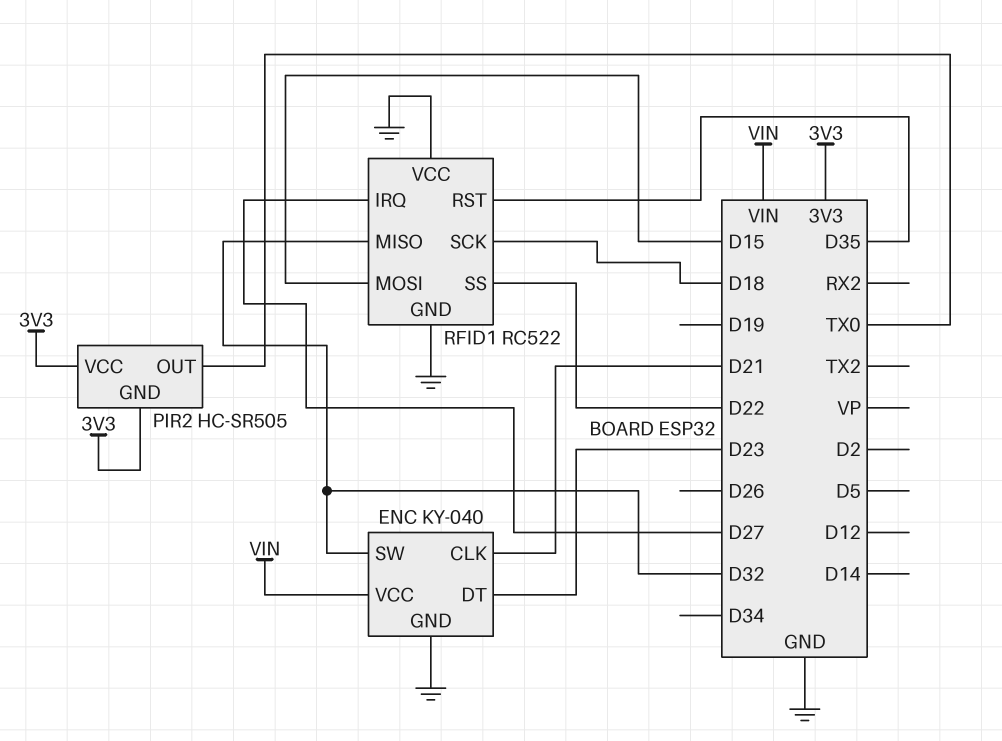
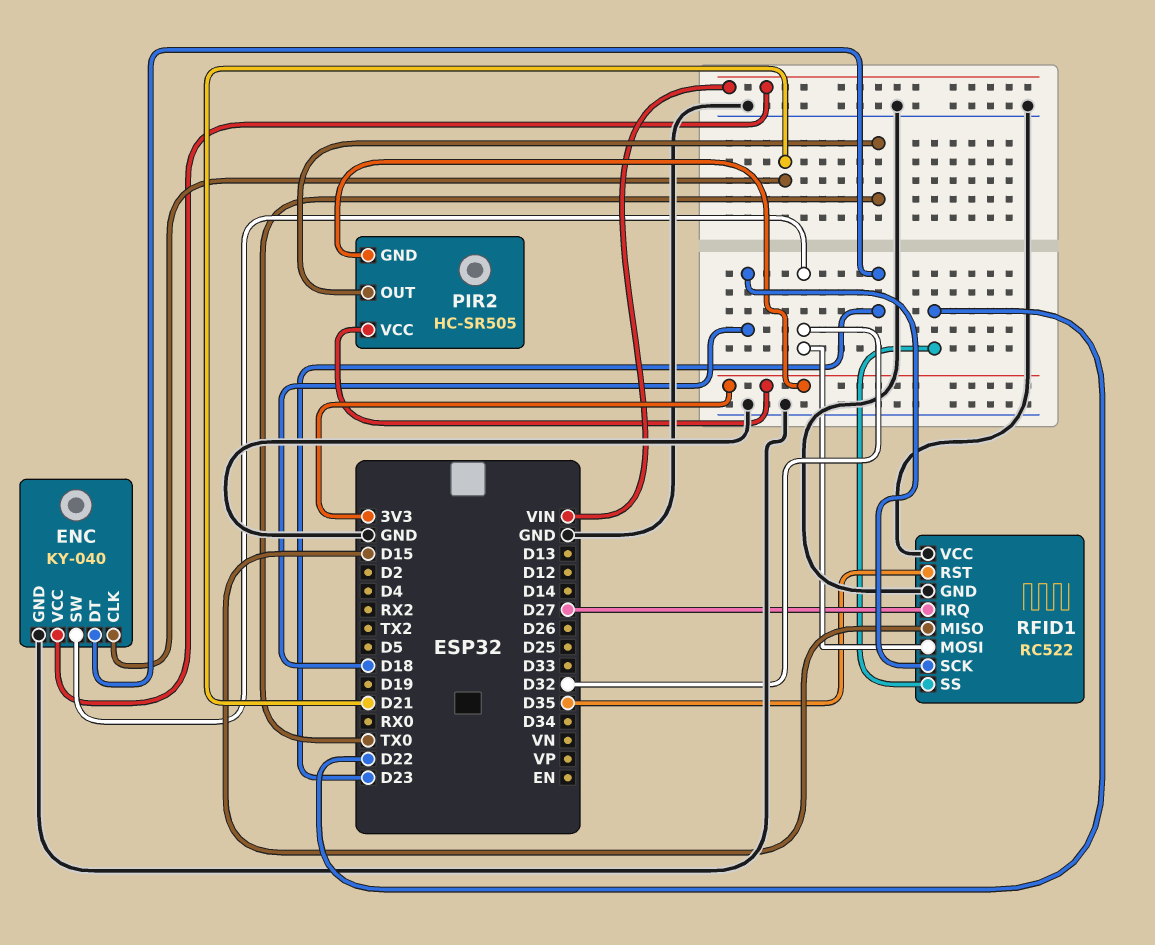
RFID1 pin MISO: D32 -> D15
RFID1 pin MOSI: D15 -> D32

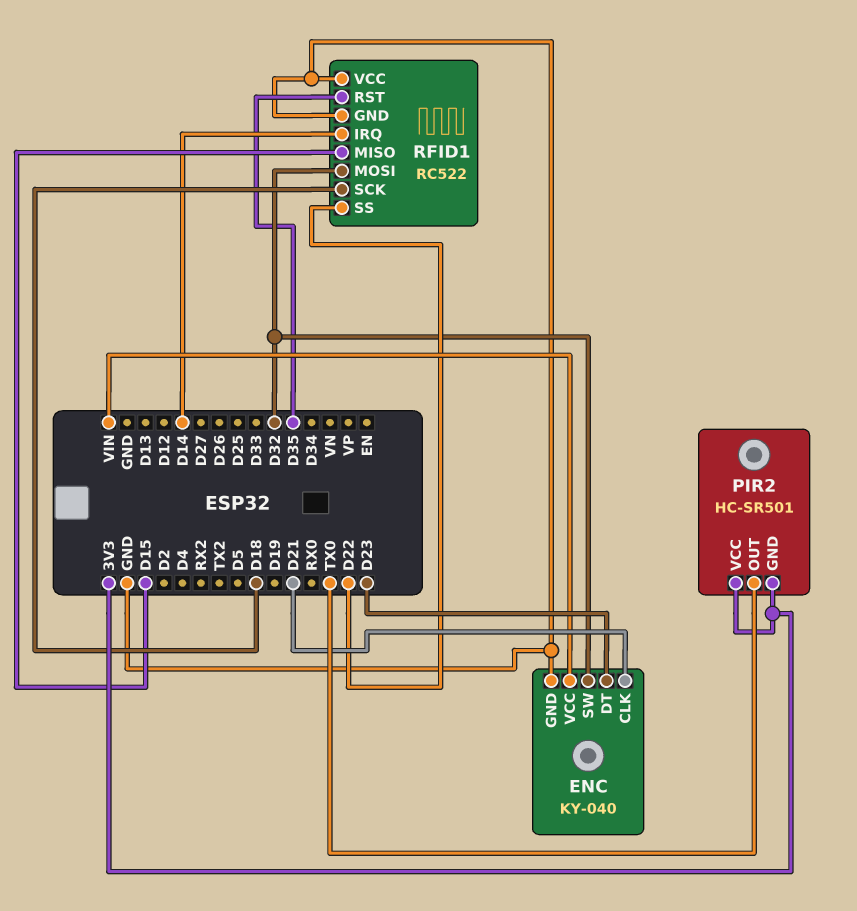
PIR2: HC-SR505 -> HC-SR501
RFID1 pin IRQ: D27 -> D14

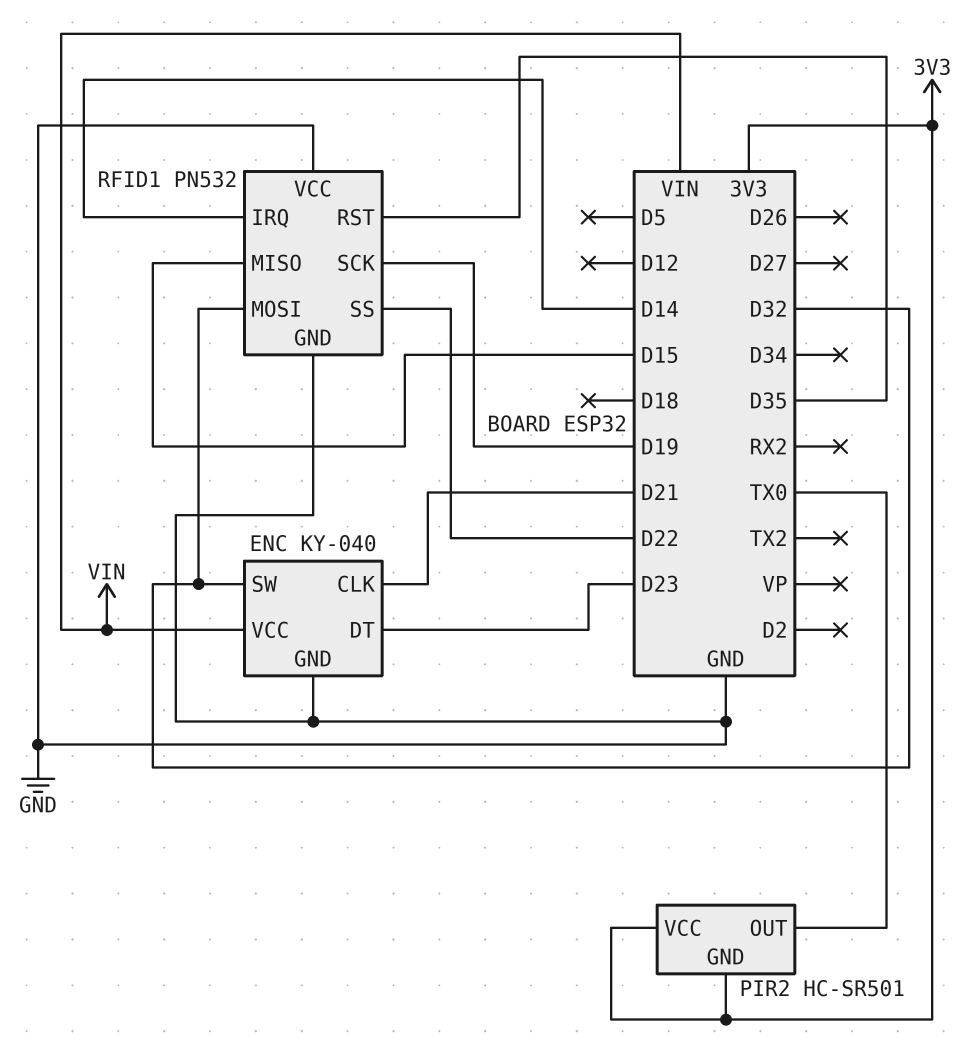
RFID1: RC522 -> PN532
RFID1 pin SCK: D18 -> D19

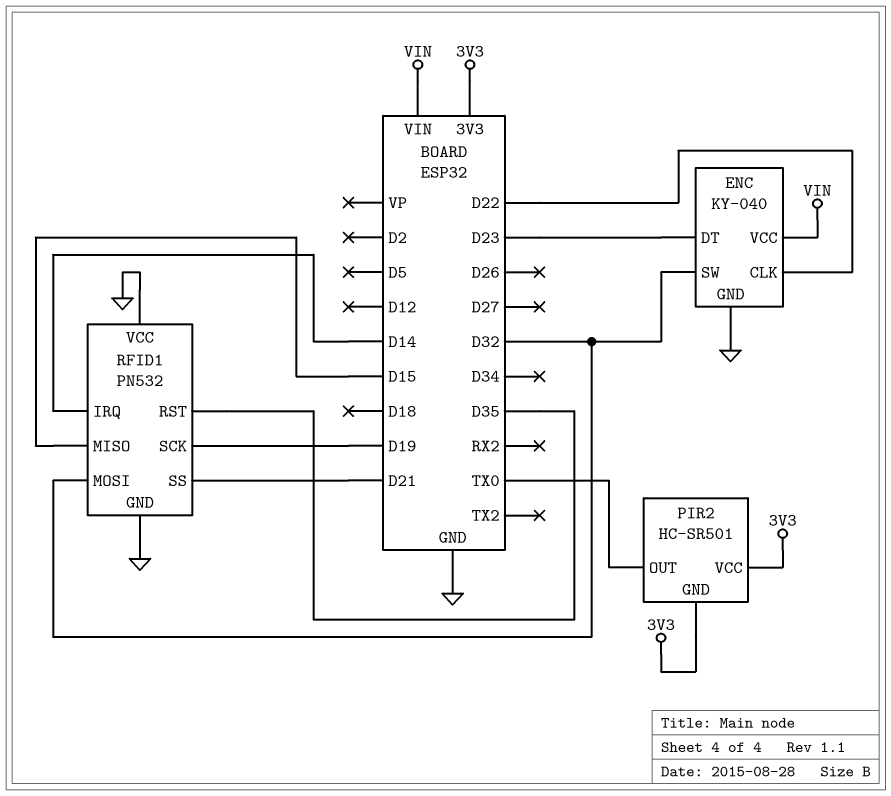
ENC pin CLK: D21 -> D22
RFID1 pin SS: D22 -> D21

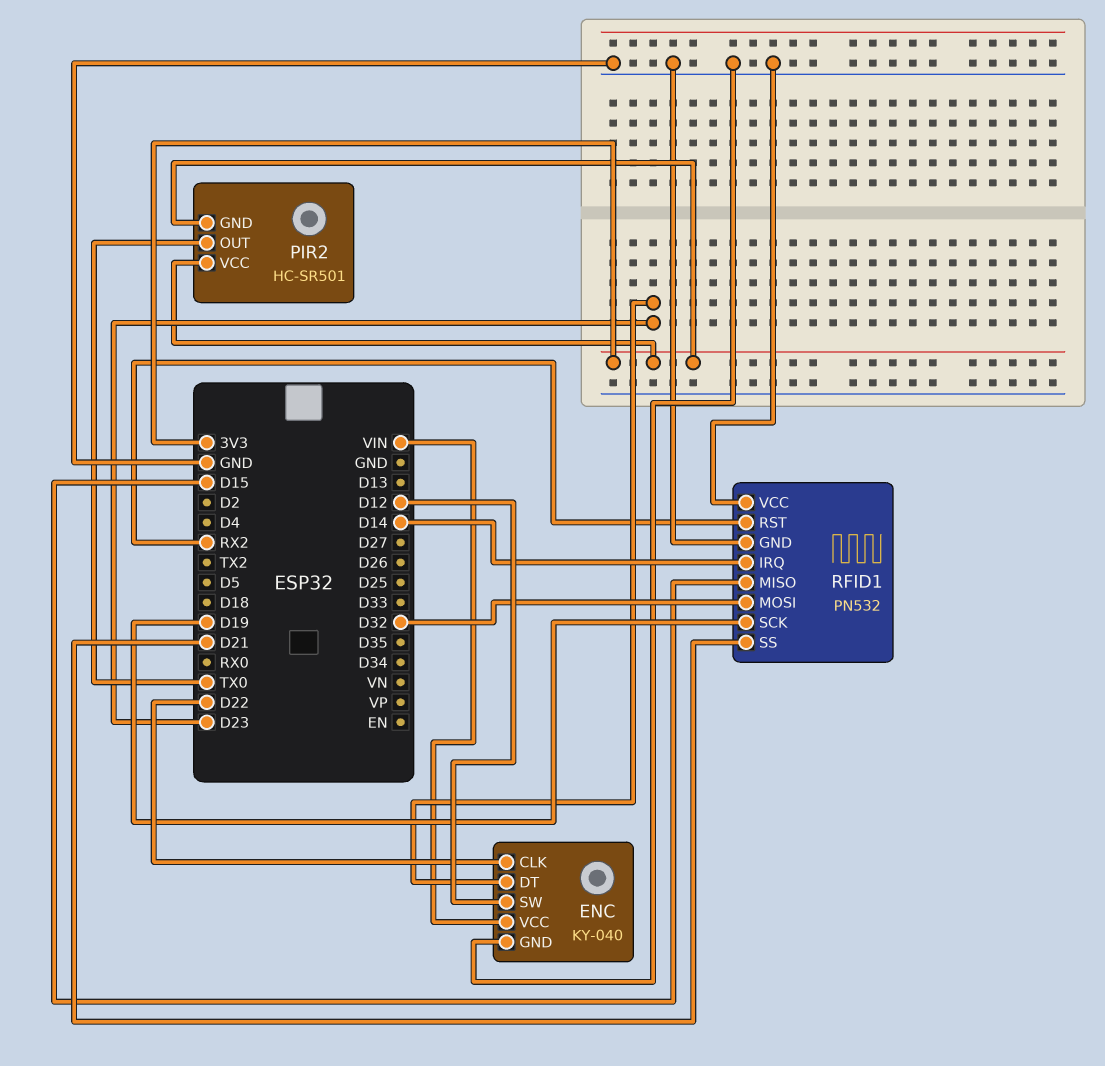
ENC pin SW: D32 -> D12
RFID1 pin RST: D35 -> RX2

